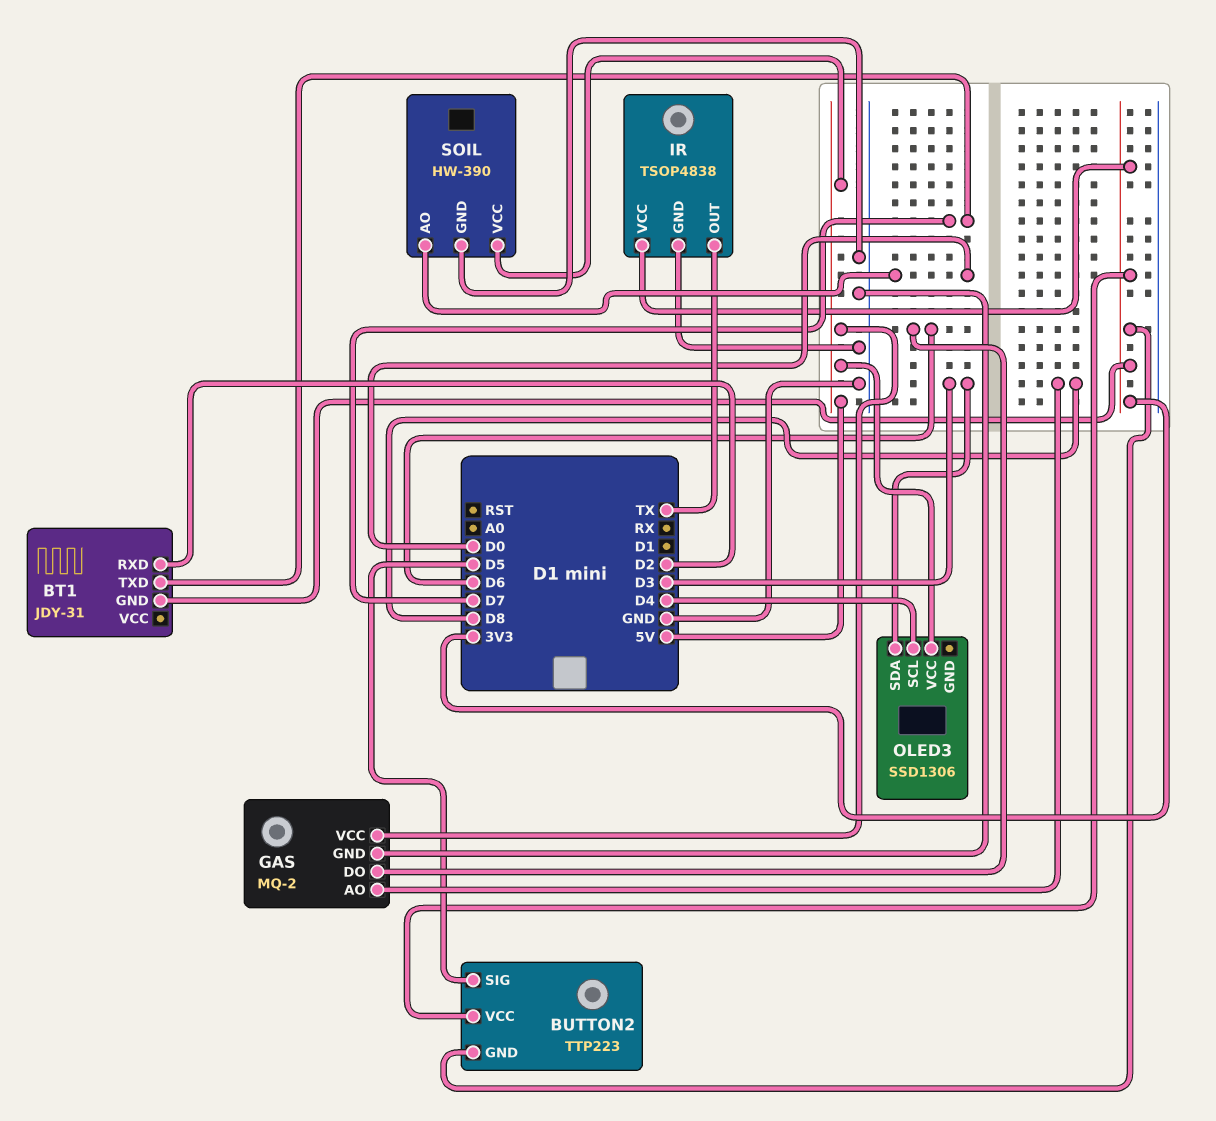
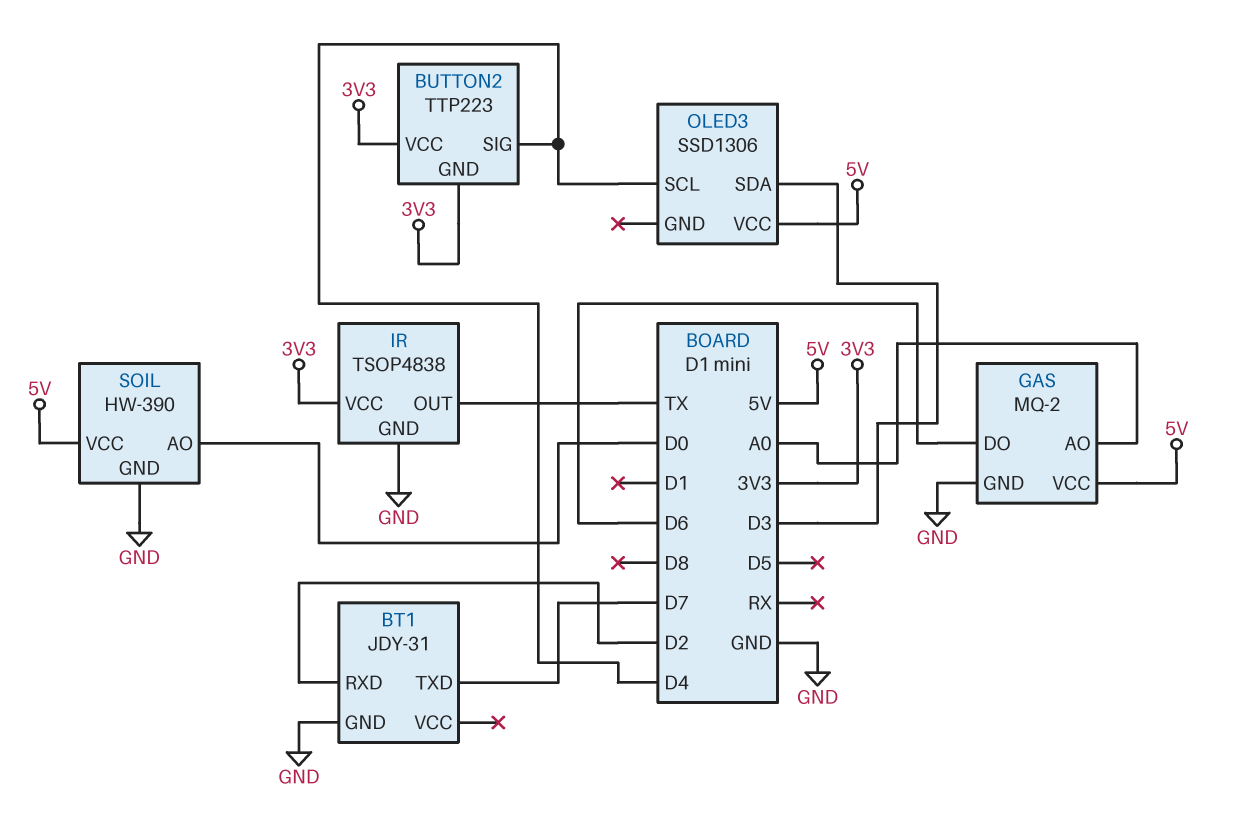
BT1 pin GND: 3V3 -> GND
BUTTON2 pin SIG: D5 -> D4
GAS pin AO: D8 -> A0

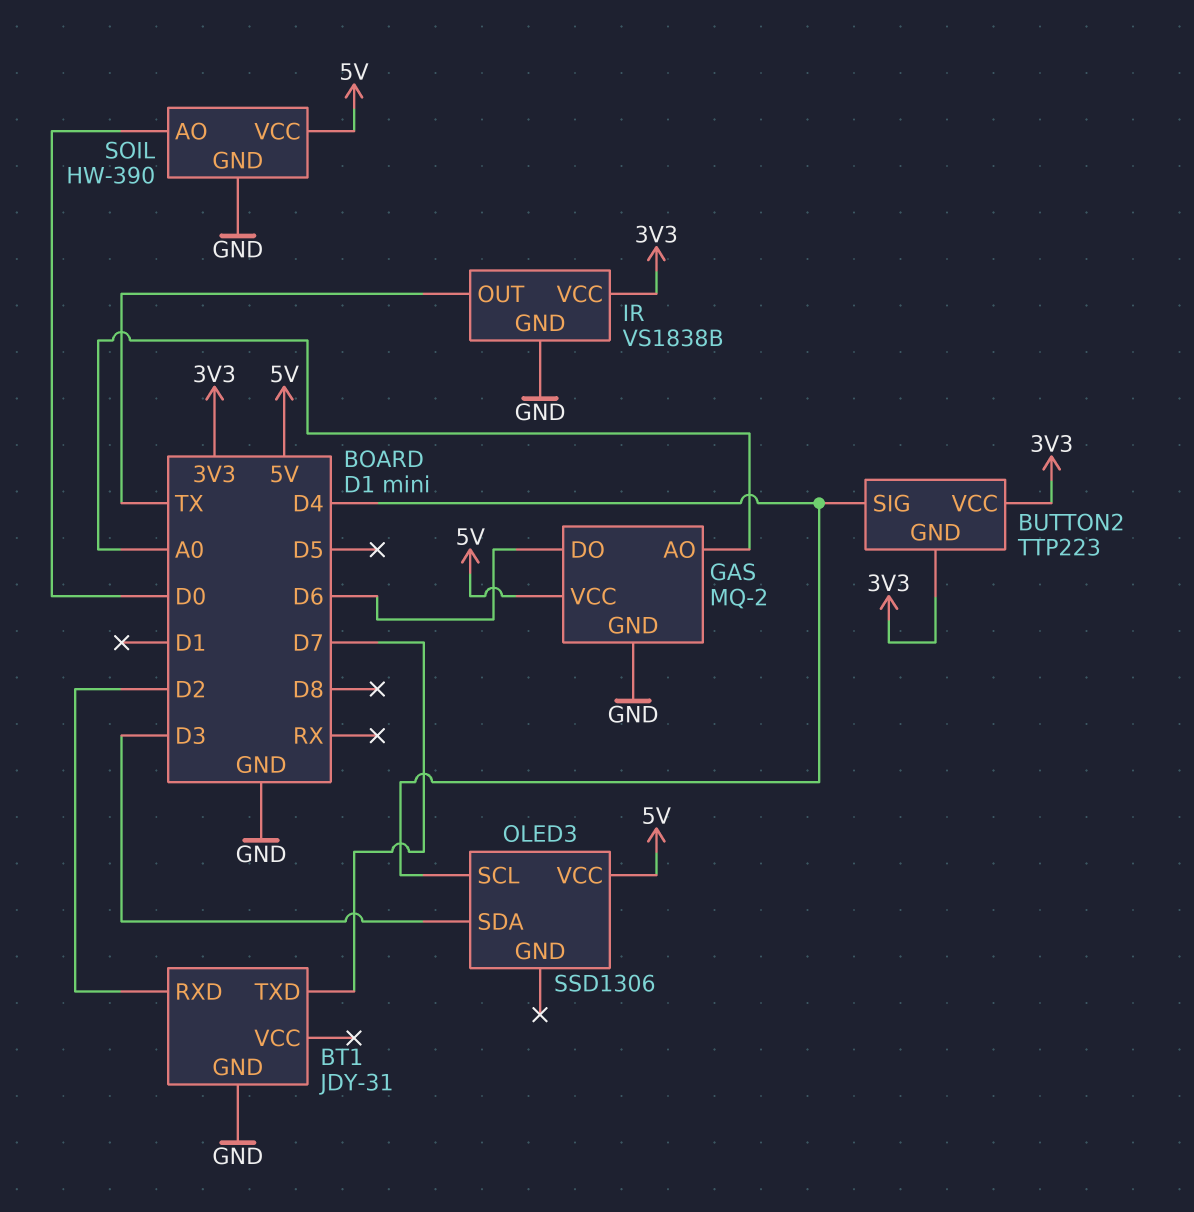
IR: TSOP4838 -> VS1838B

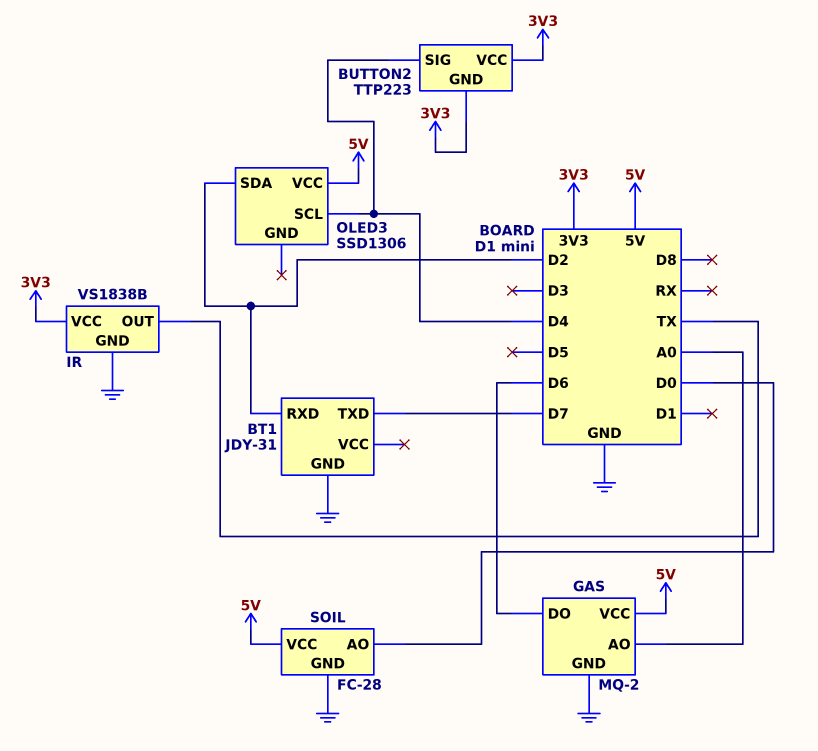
OLED3 pin SDA: D3 -> D2
SOIL: HW-390 -> FC-28

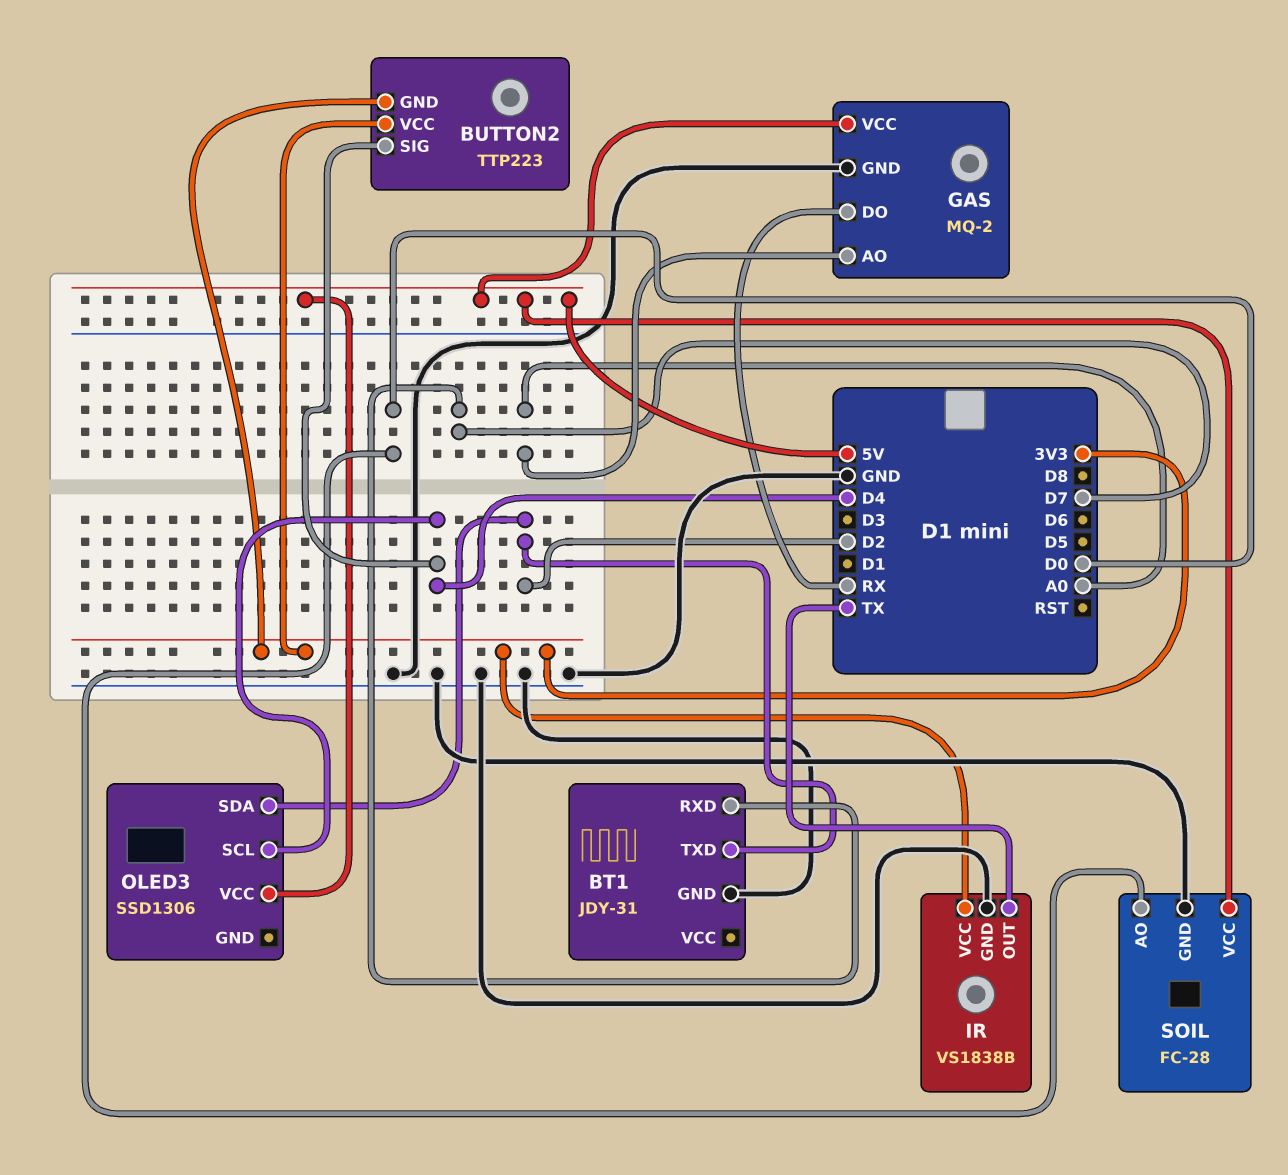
BT1 pin RXD: D2 -> D7
BT1 pin TXD: D7 -> D2
GAS pin DO: D6 -> RX

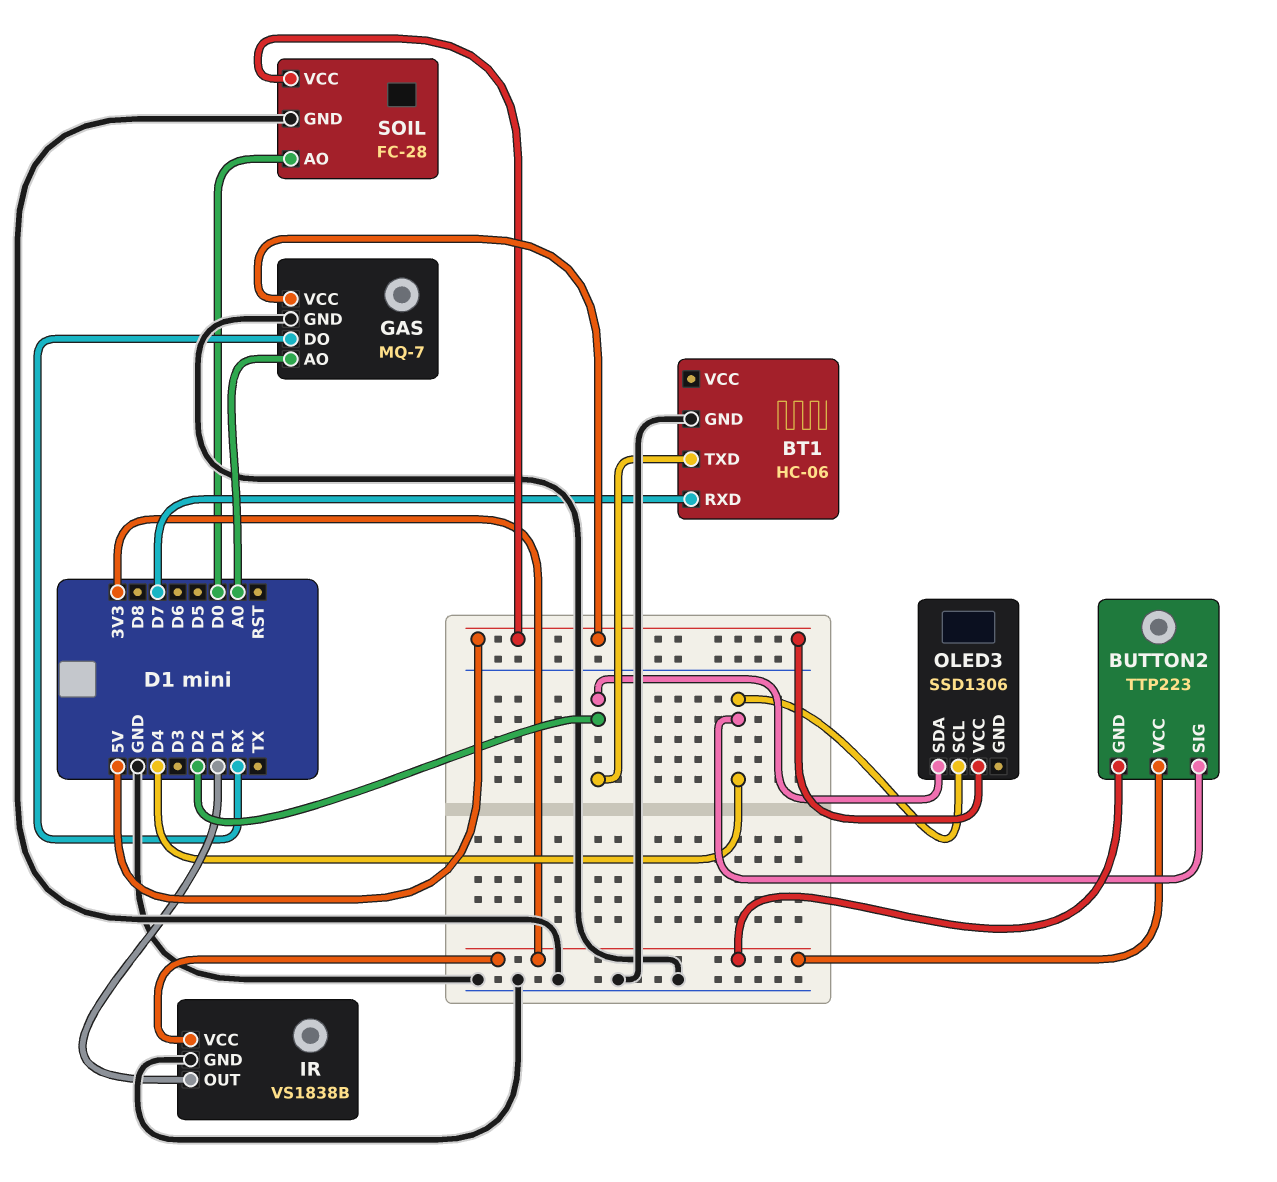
BT1: JDY-31 -> HC-06
GAS: MQ-2 -> MQ-7
IR pin OUT: TX -> D1

